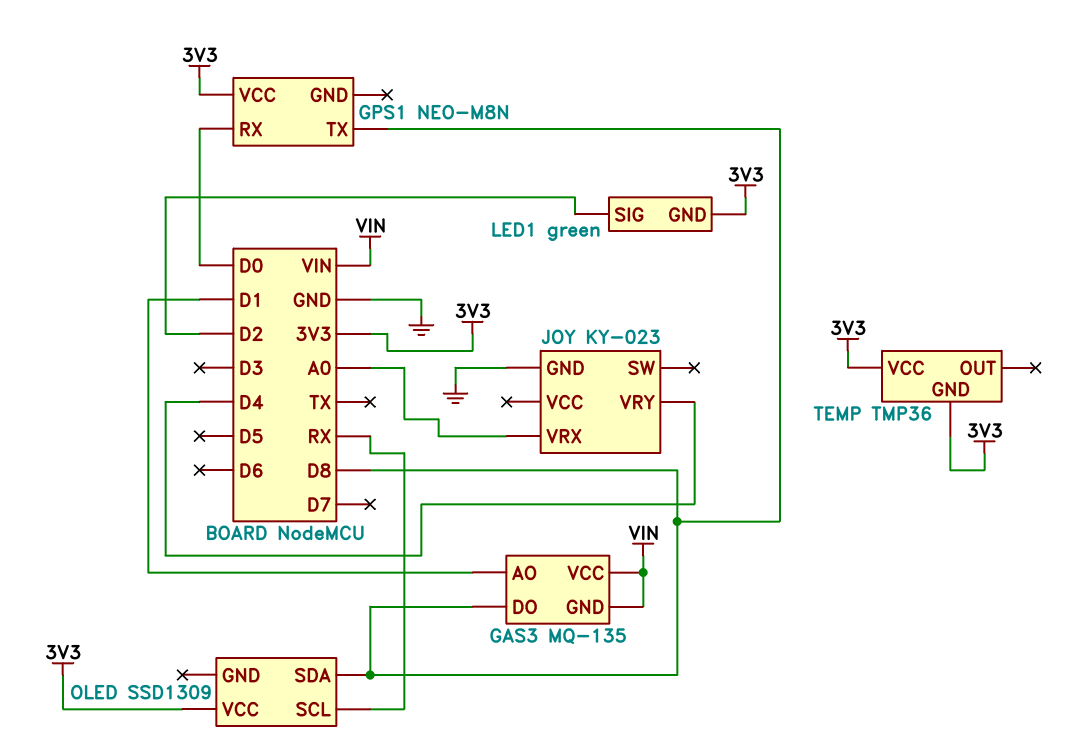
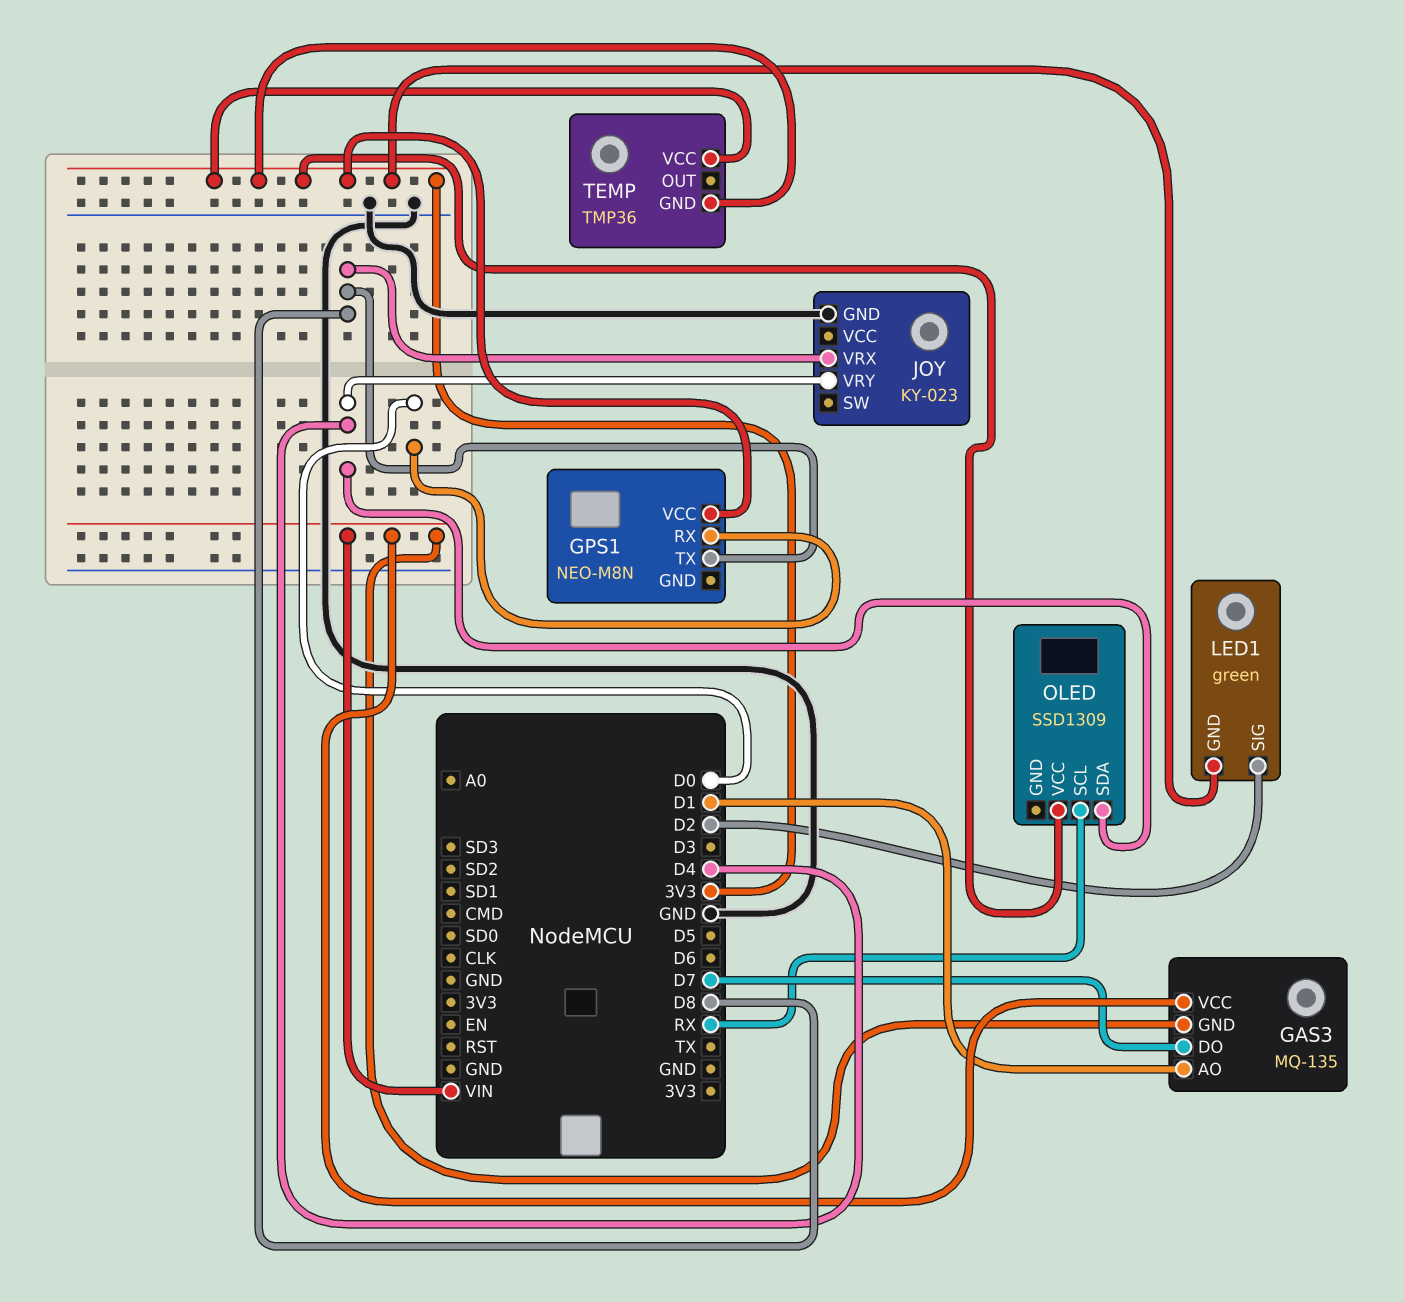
GAS3 pin DO: D8 -> D7
JOY pin VRX: A0 -> D8
OLED pin SDA: D8 -> D4

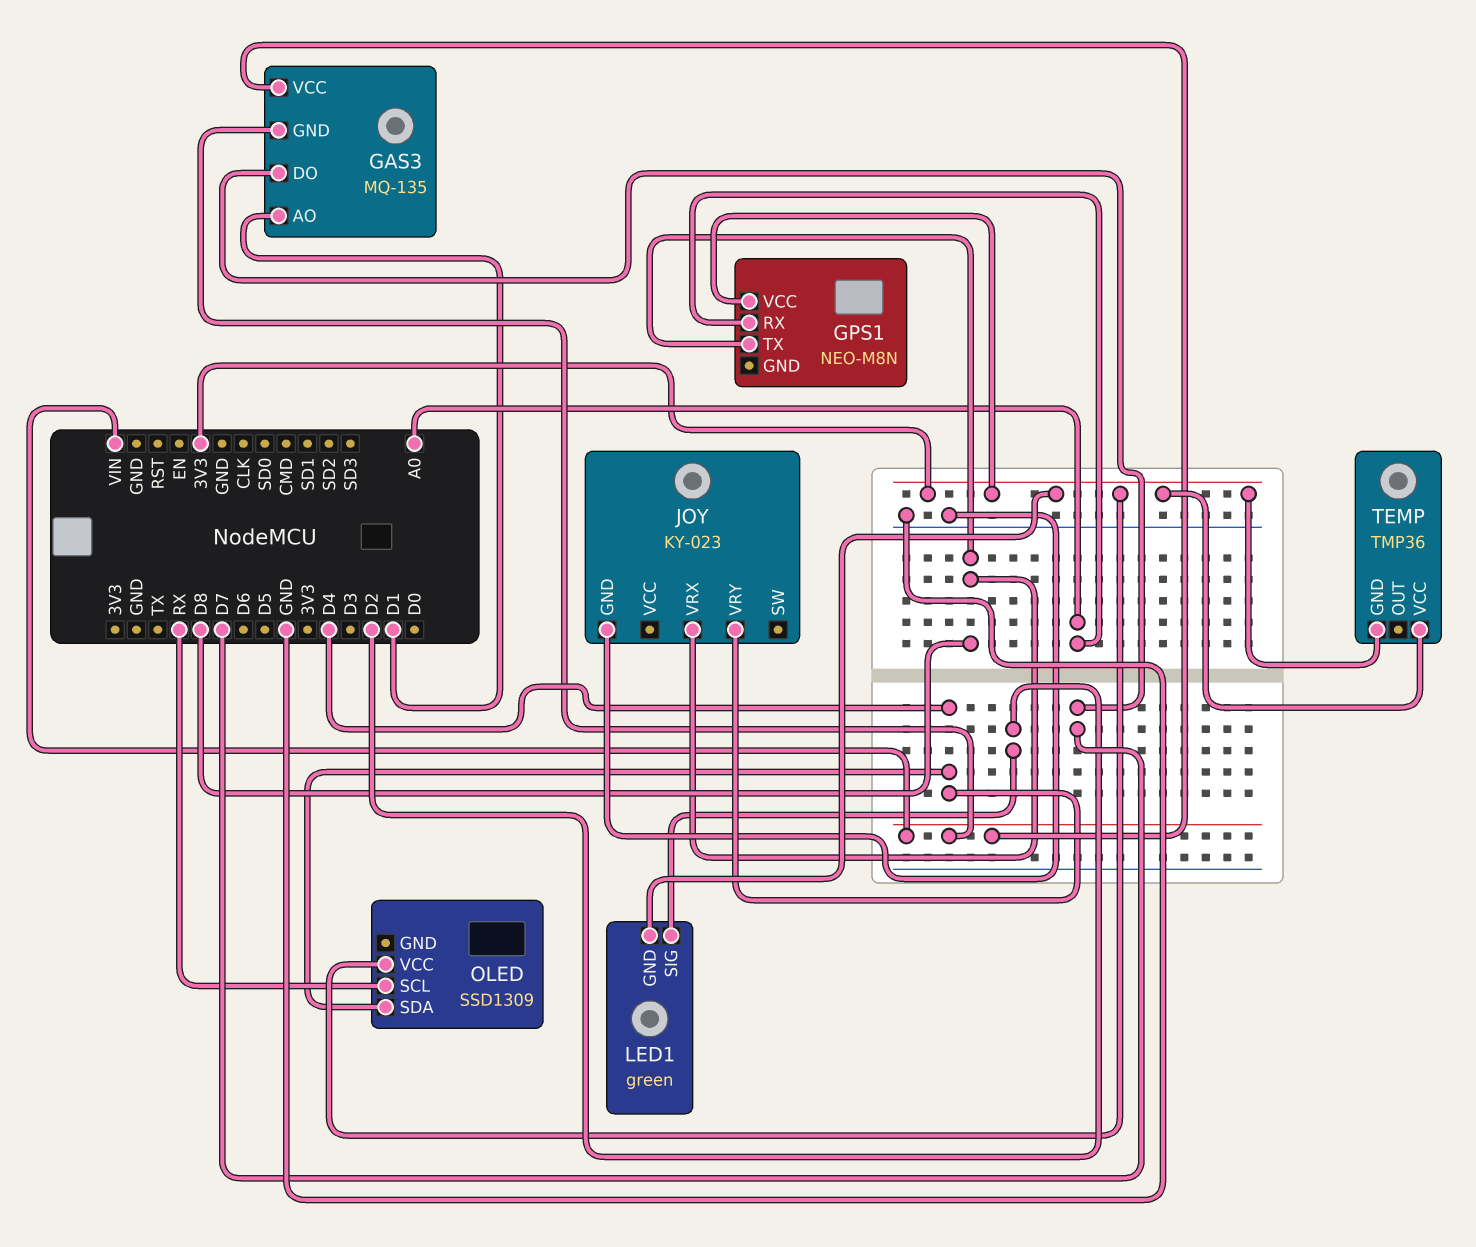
GPS1 pin RX: D0 -> A0

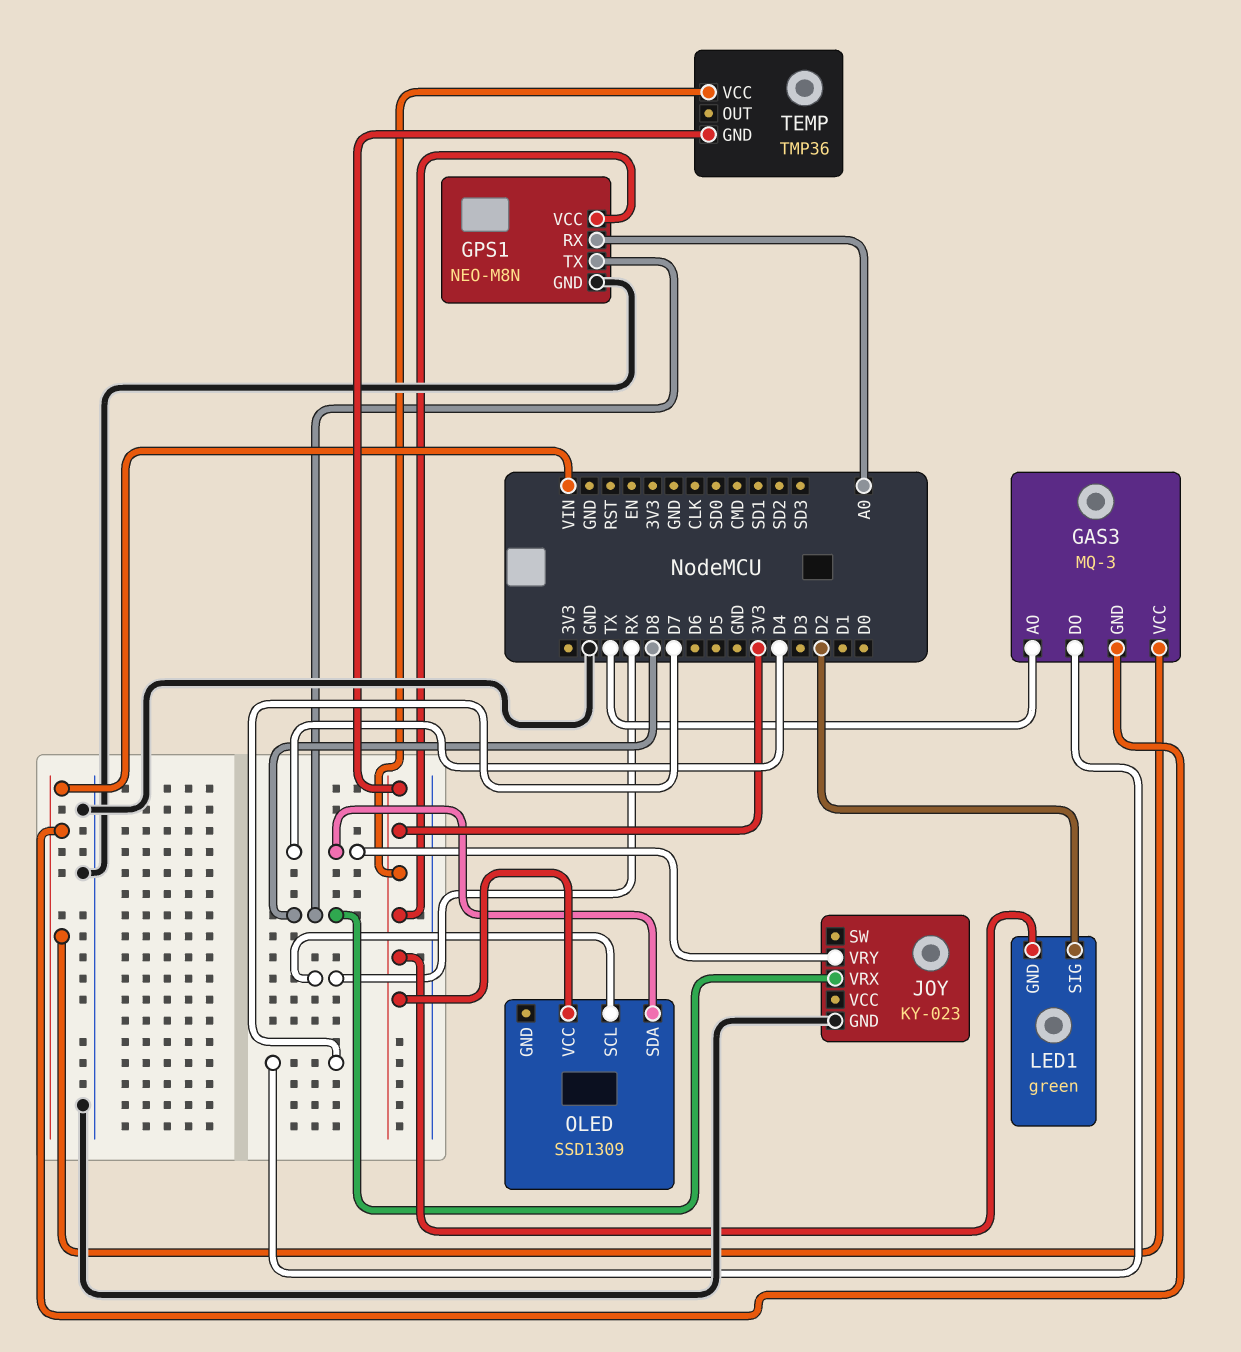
GAS3: MQ-135 -> MQ-3
GAS3 pin AO: D1 -> TX
GPS1 pin GND: none -> GND

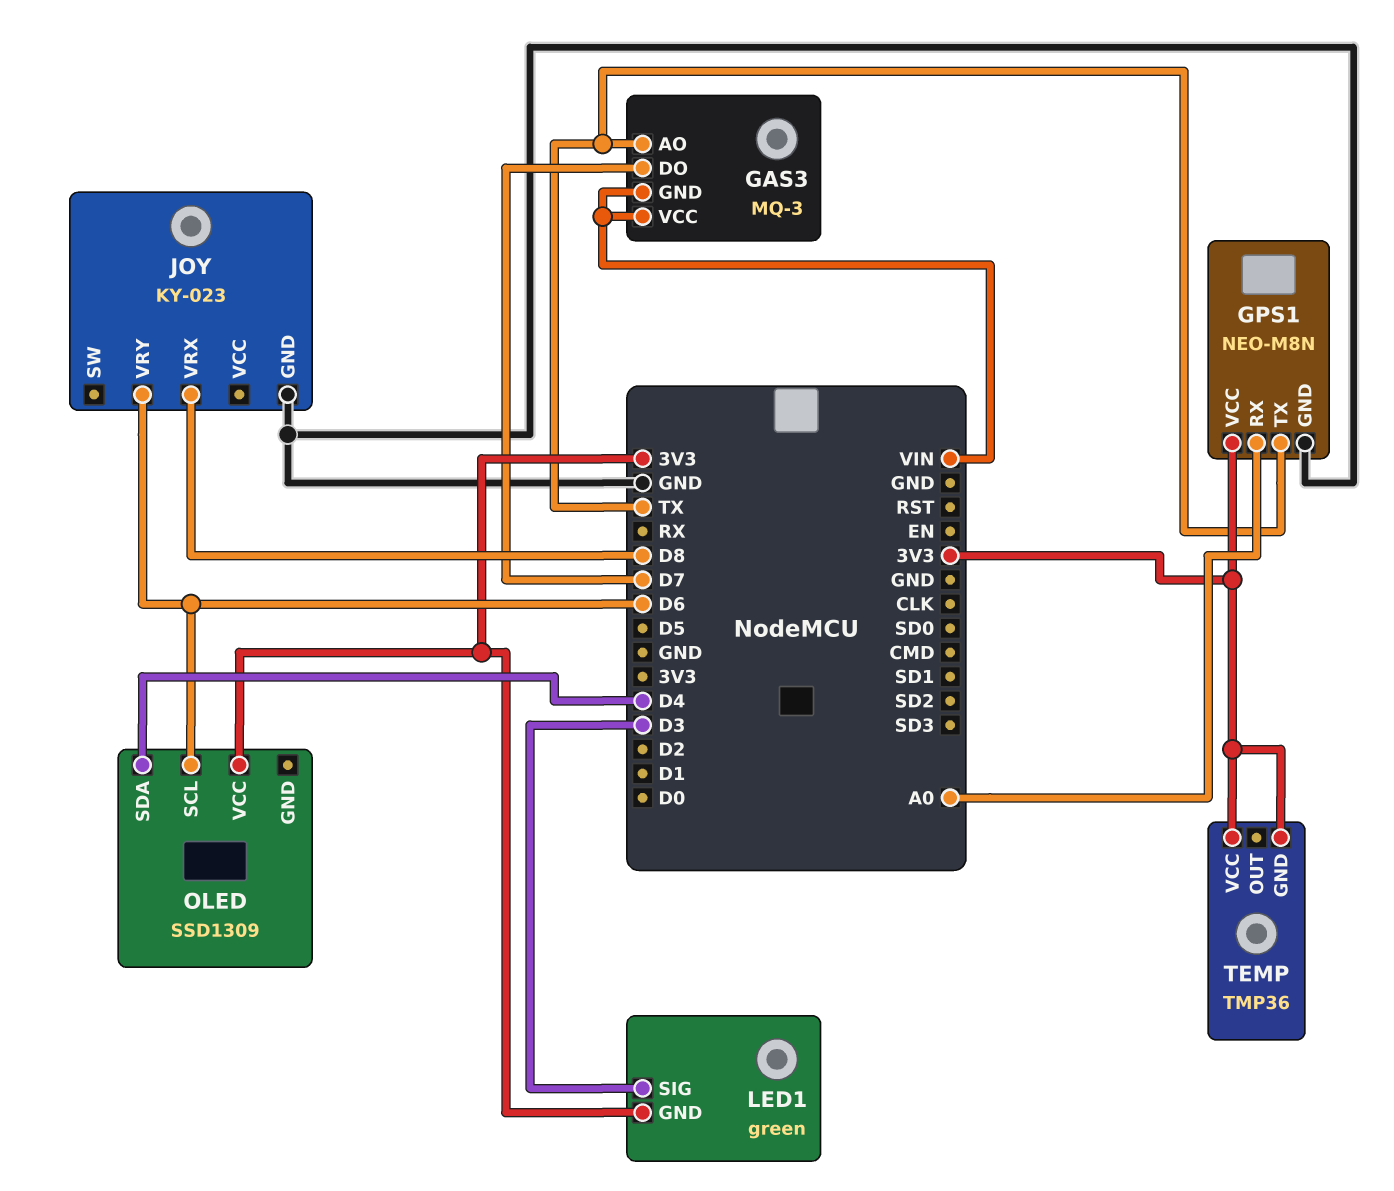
GPS1 pin TX: D8 -> TX
JOY pin VRY: D4 -> D6
LED1 pin SIG: D2 -> D3
OLED pin SCL: RX -> D6

